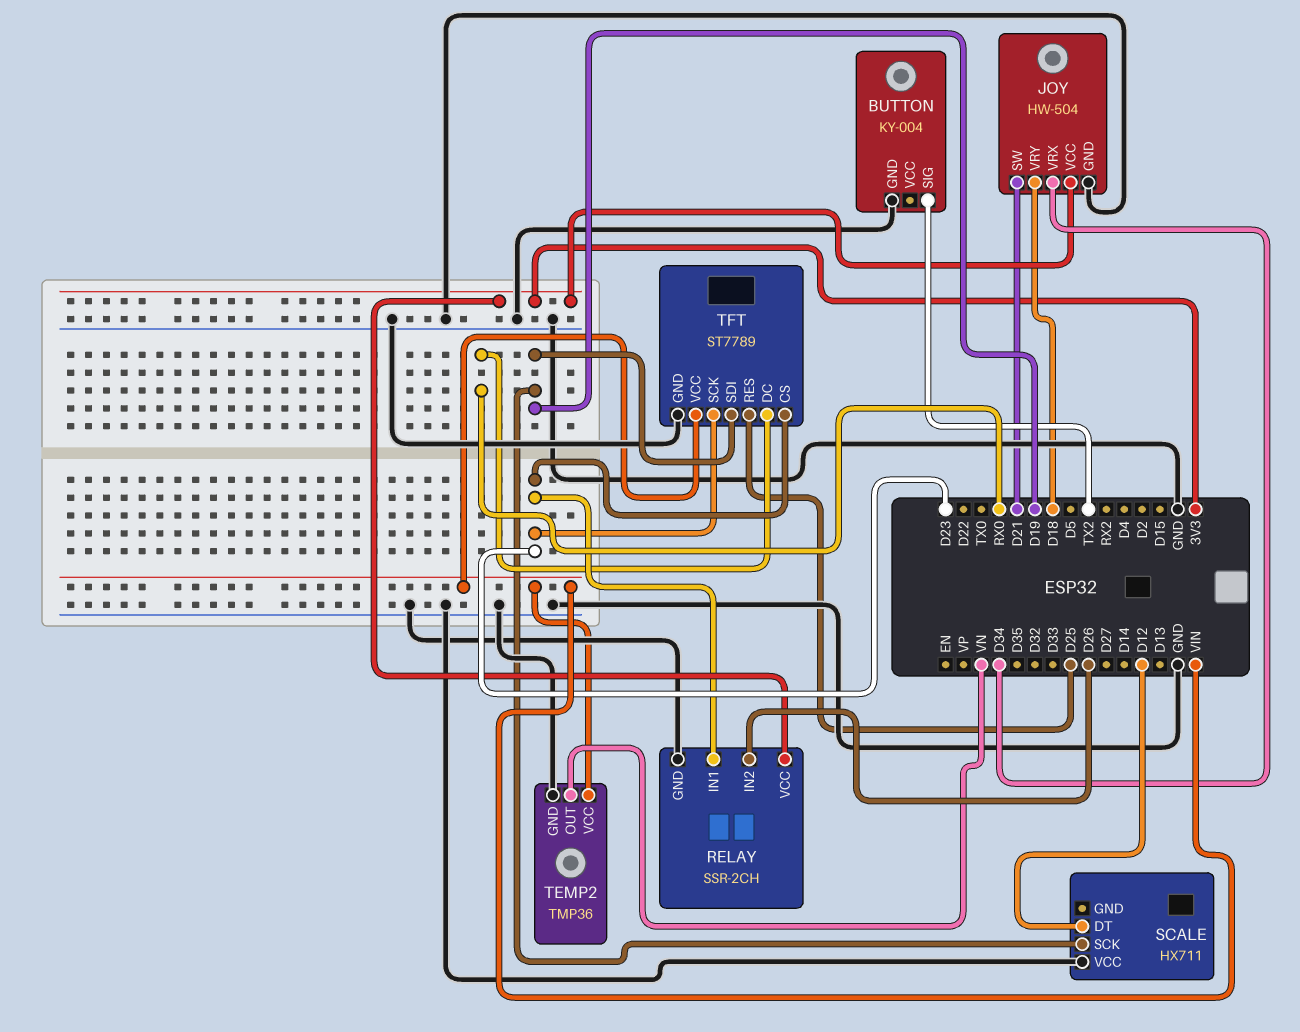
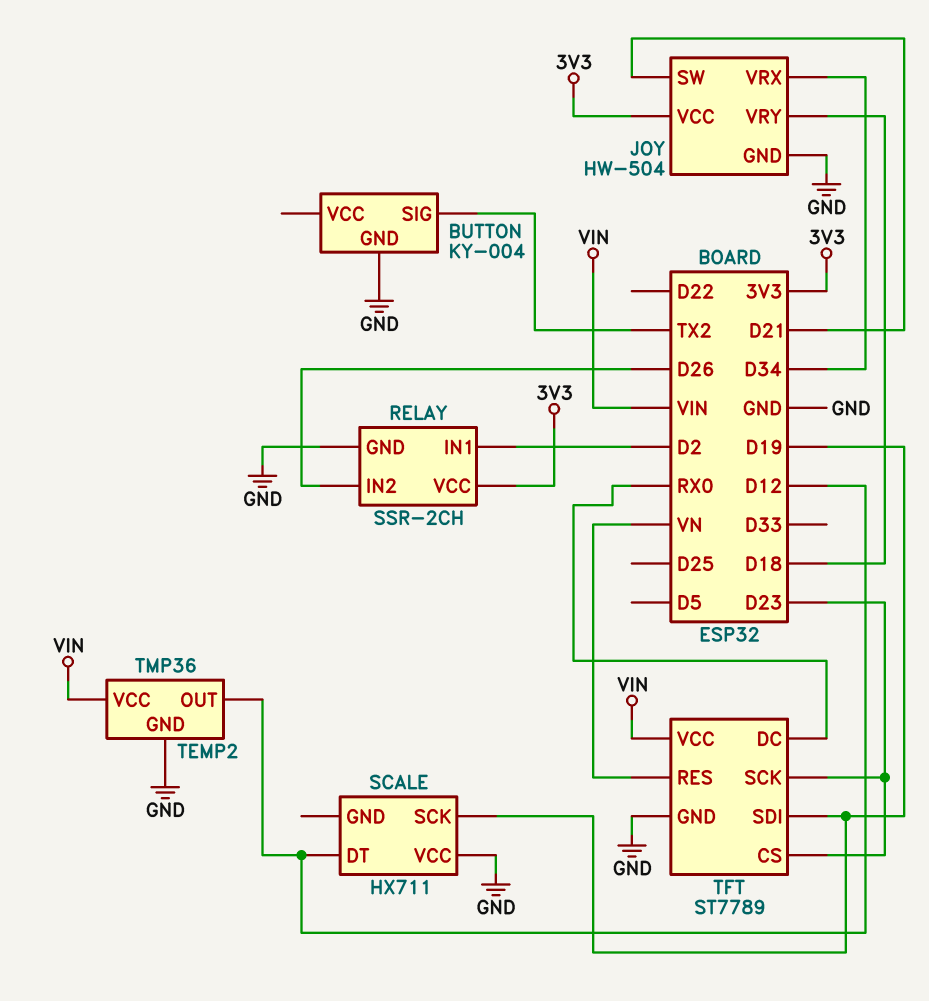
RELAY pin IN1: D23 -> D2
TEMP2 pin OUT: VN -> D12
TFT pin RES: D25 -> VN

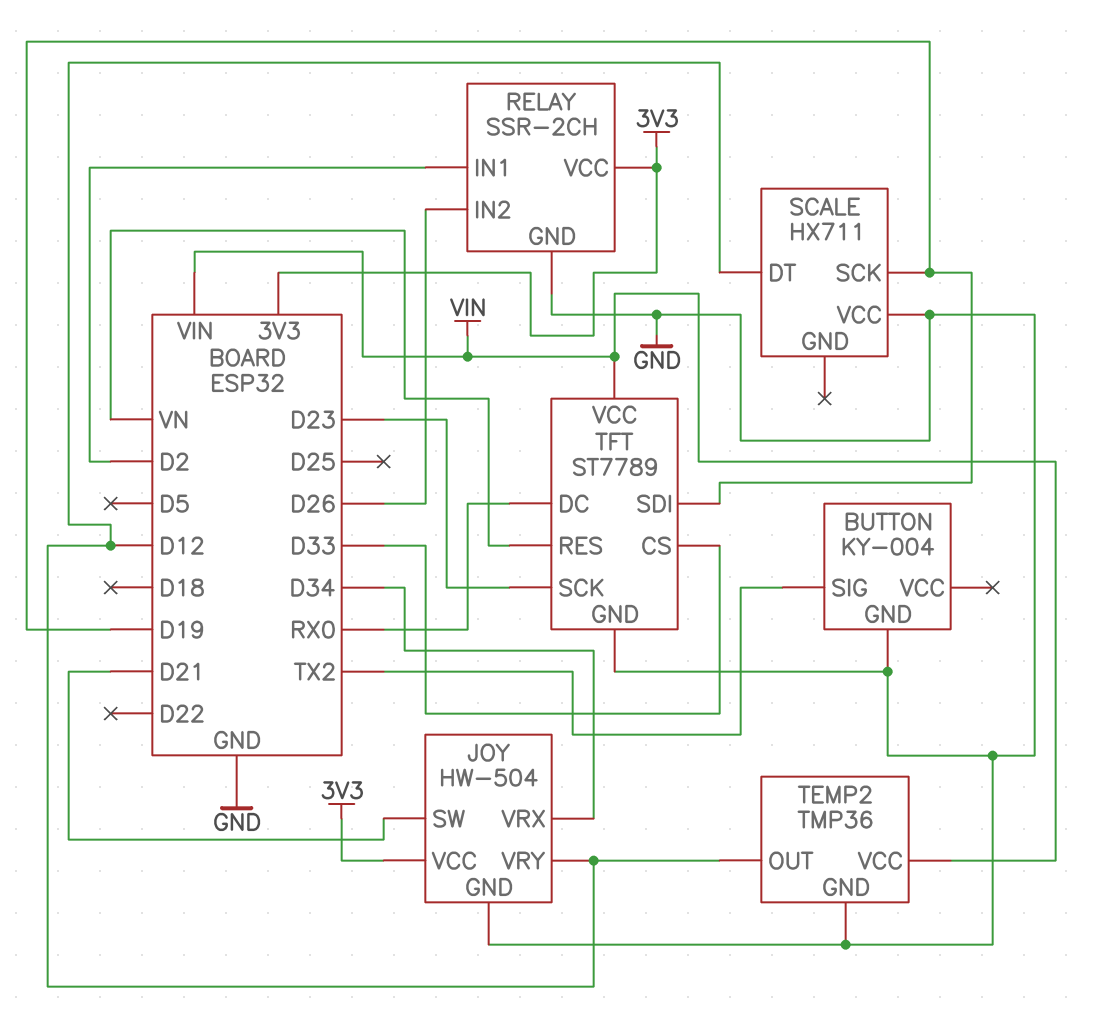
JOY pin VRY: D18 -> D12
TFT pin CS: D23 -> D33

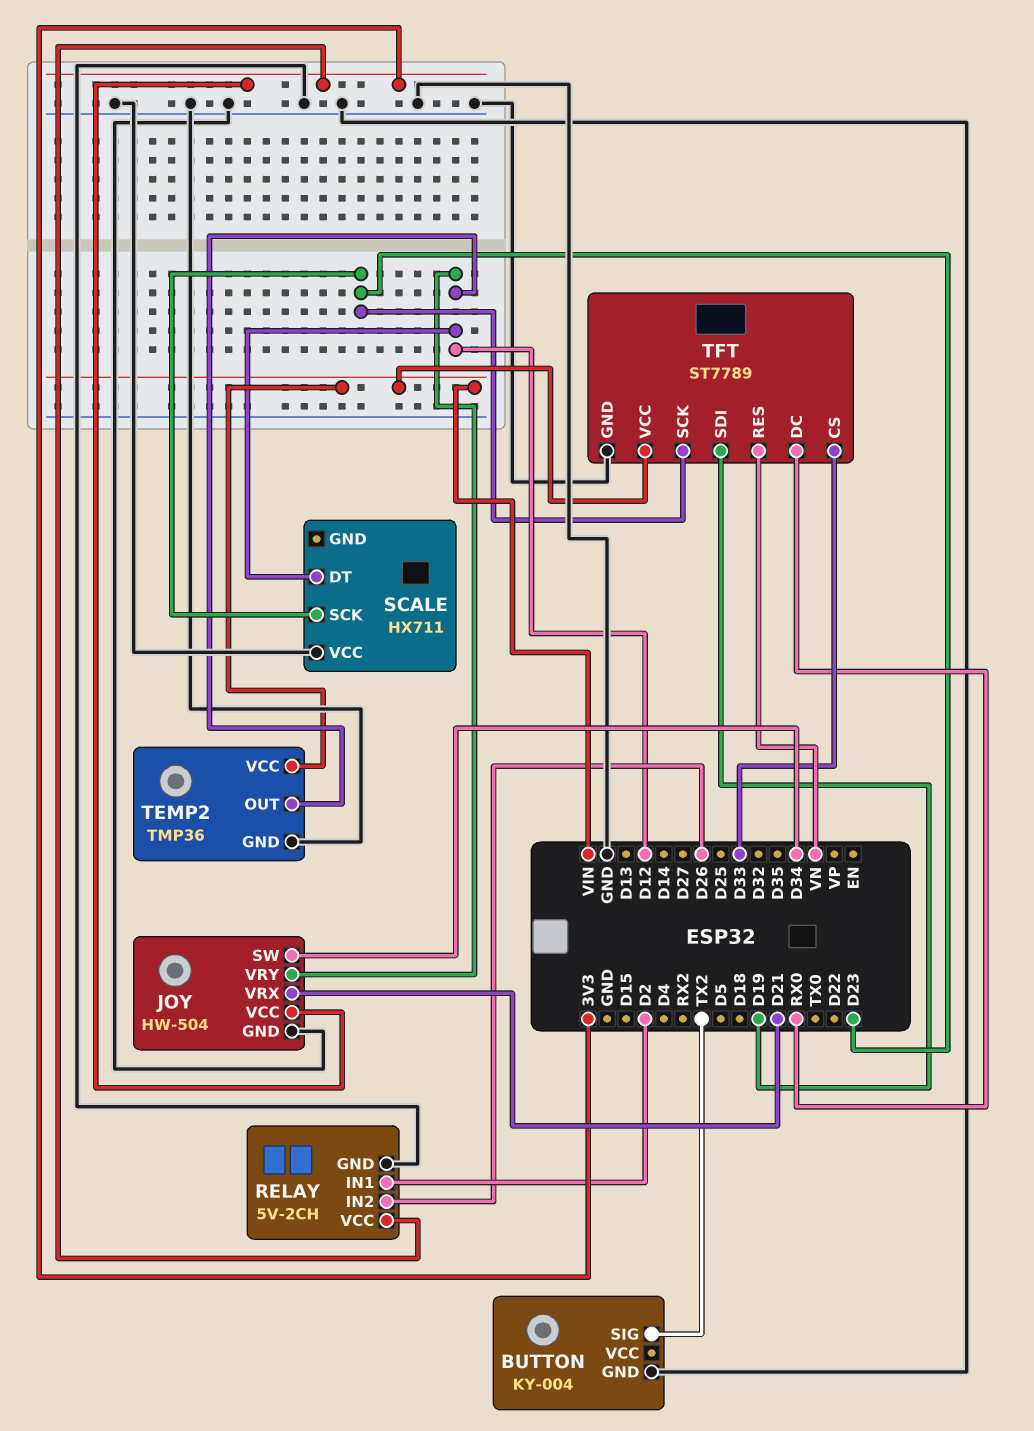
JOY pin SW: D21 -> D34
JOY pin VRX: D34 -> D21
RELAY: SSR-2CH -> 5V-2CH
SCALE pin SCK: D19 -> D23

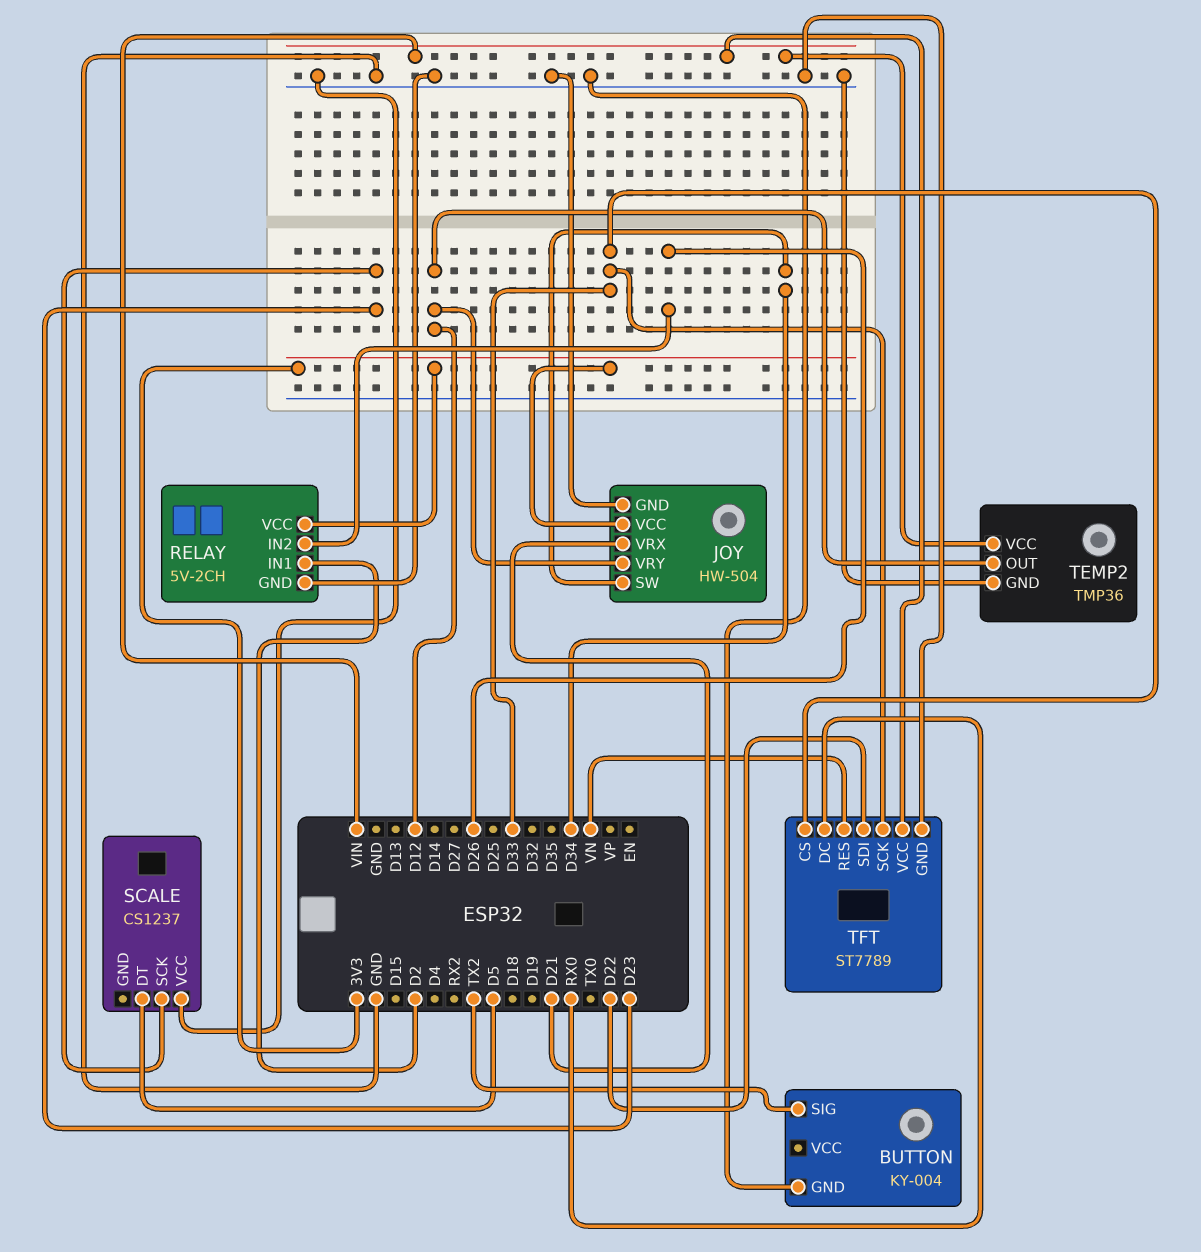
SCALE: HX711 -> CS1237
SCALE pin DT: D12 -> D5
TFT pin SCK: D23 -> D33
TFT pin SDI: D19 -> D22

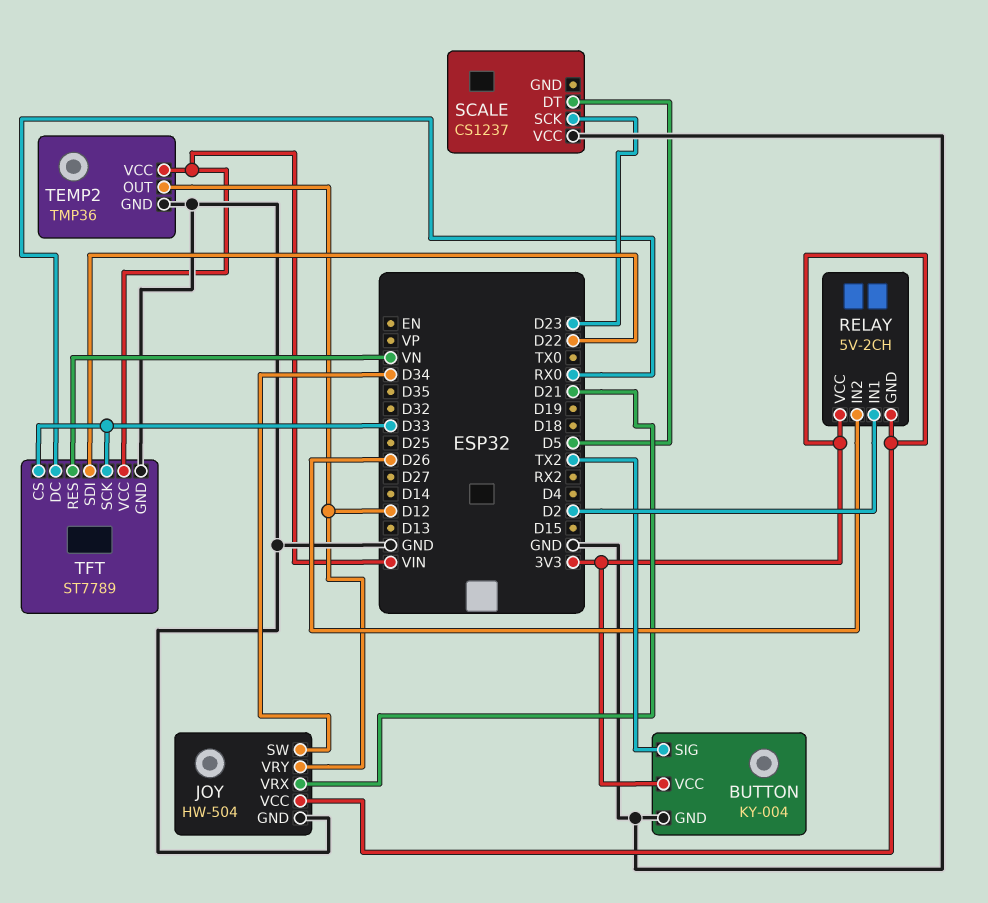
BUTTON pin VCC: none -> 3V3
RELAY pin GND: GND -> 3V3

